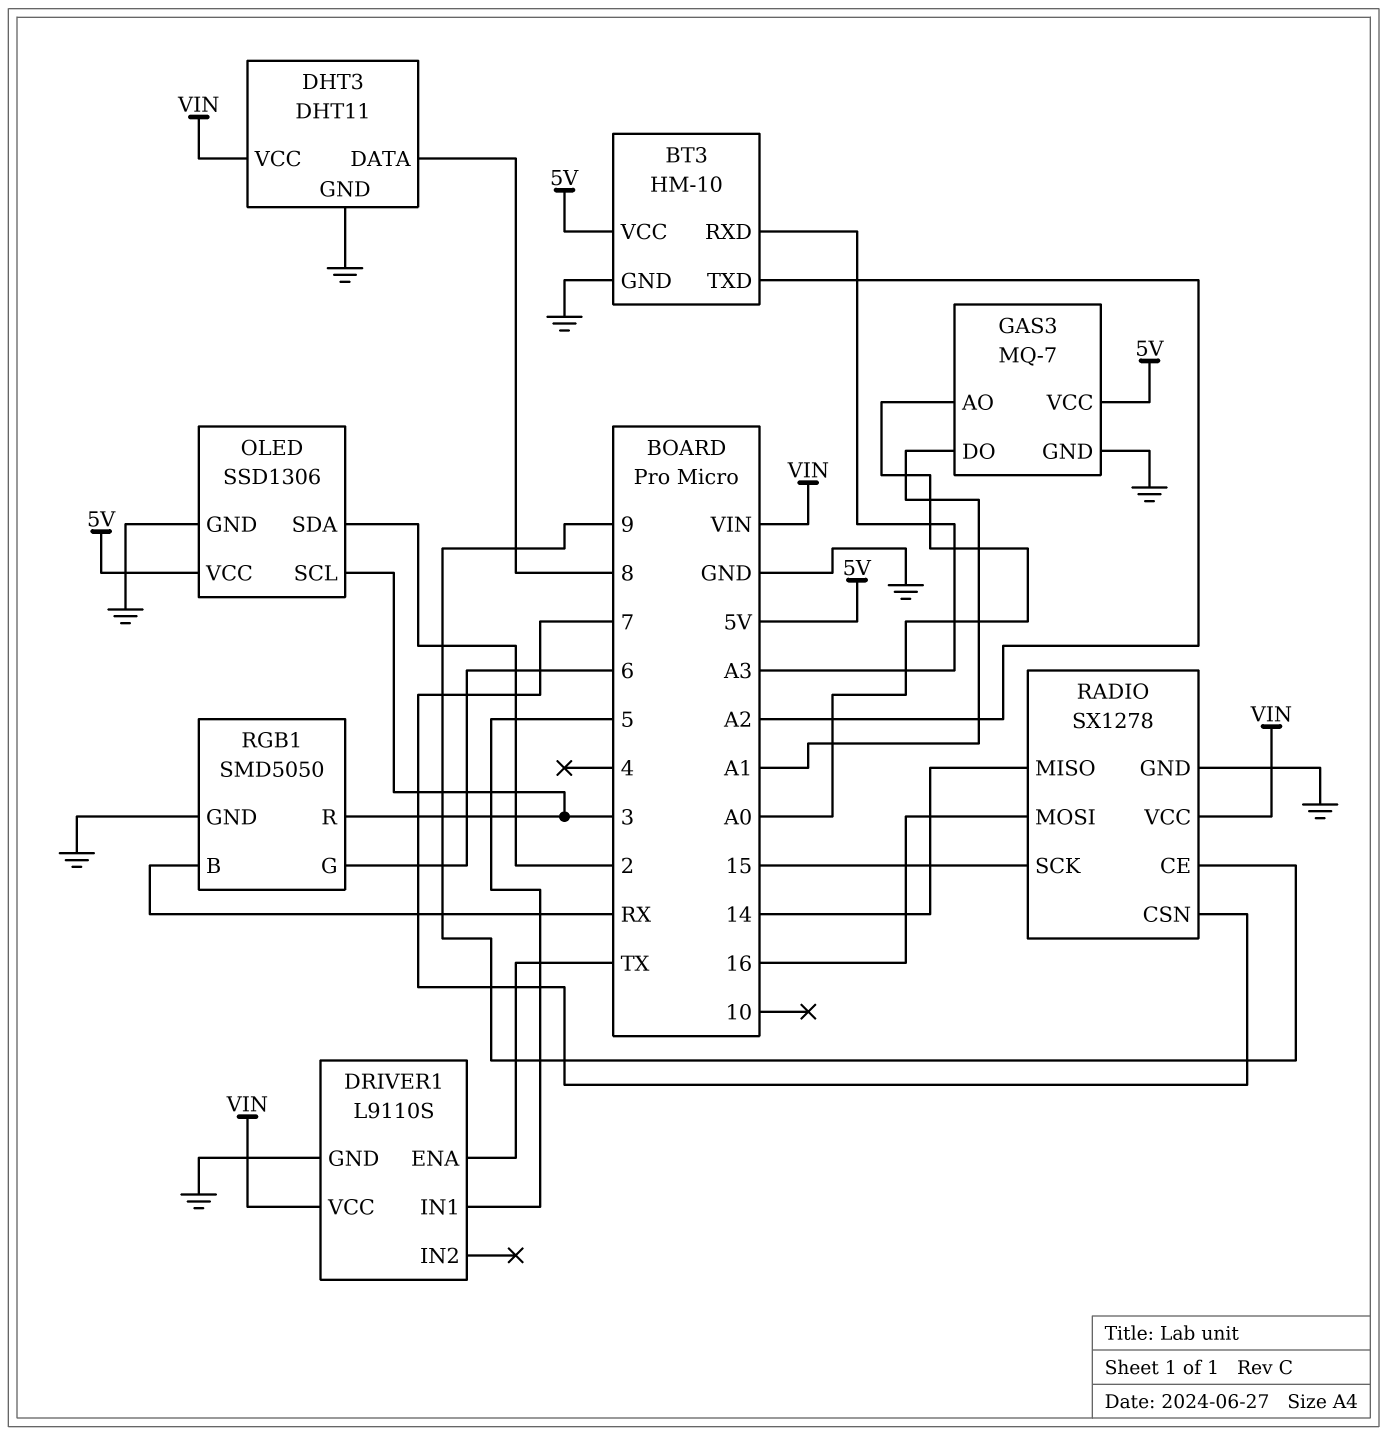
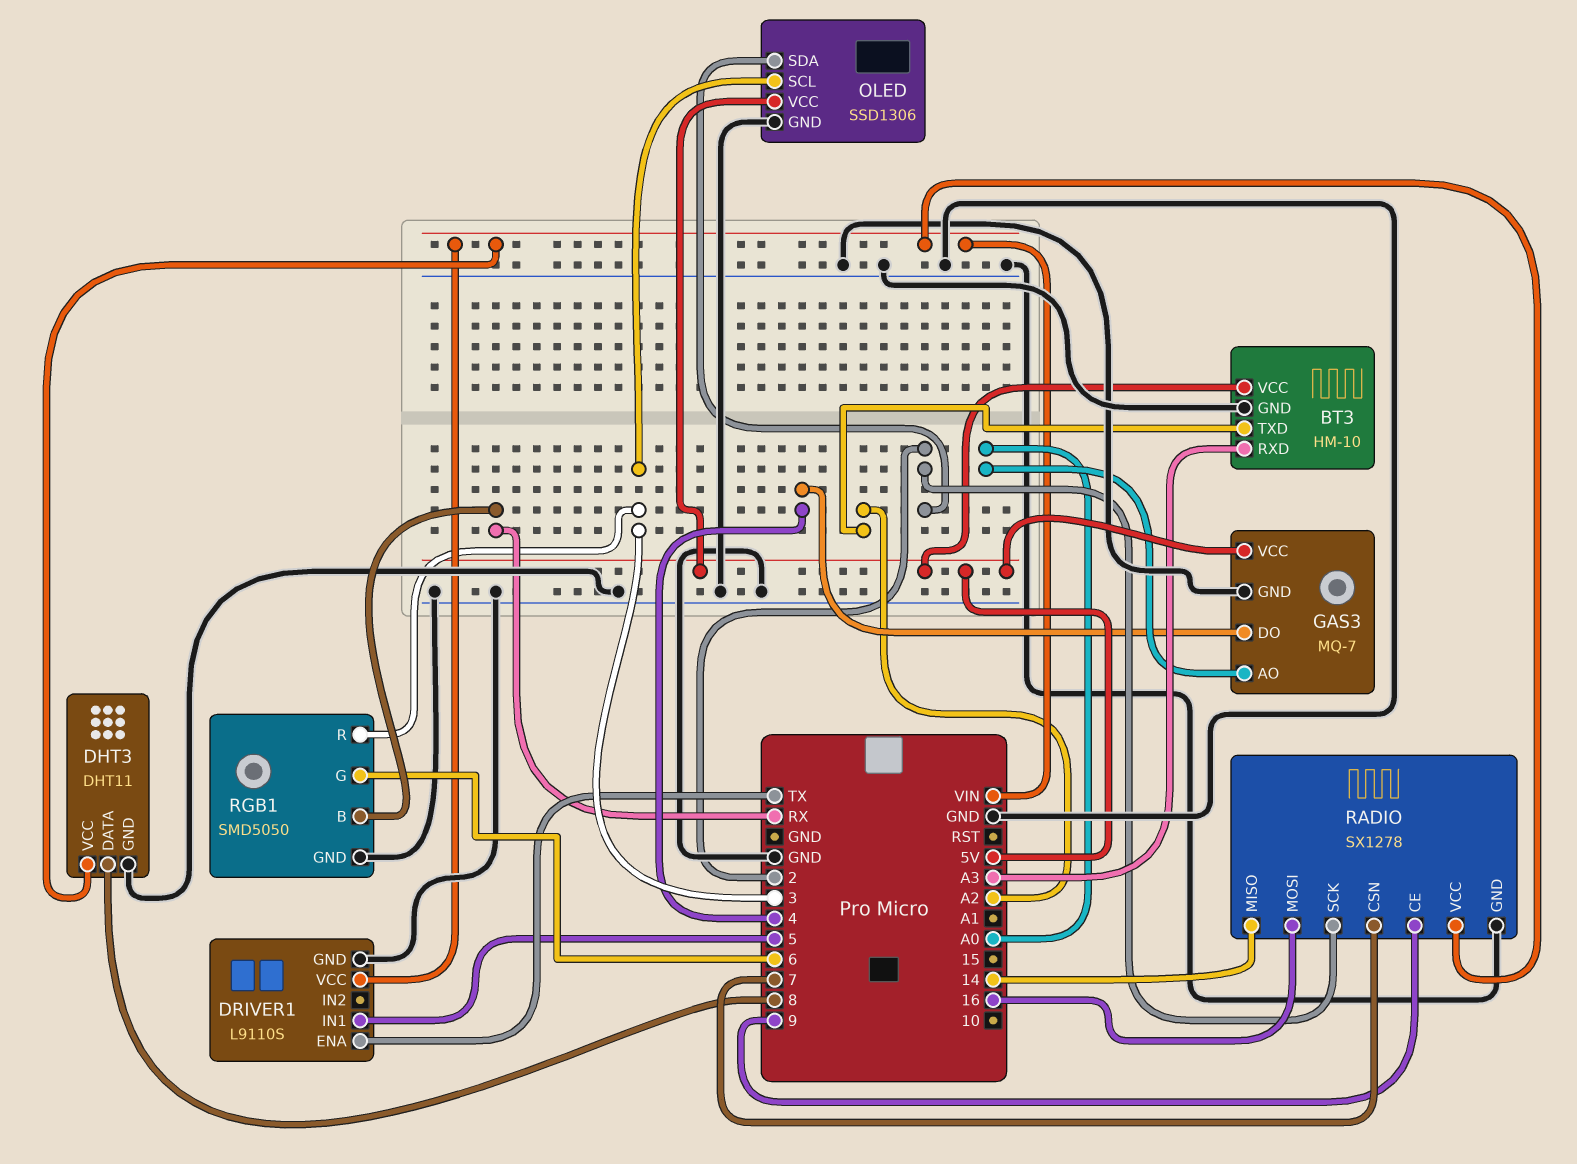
GAS3 pin DO: A1 -> 4
RADIO pin SCK: 15 -> 2

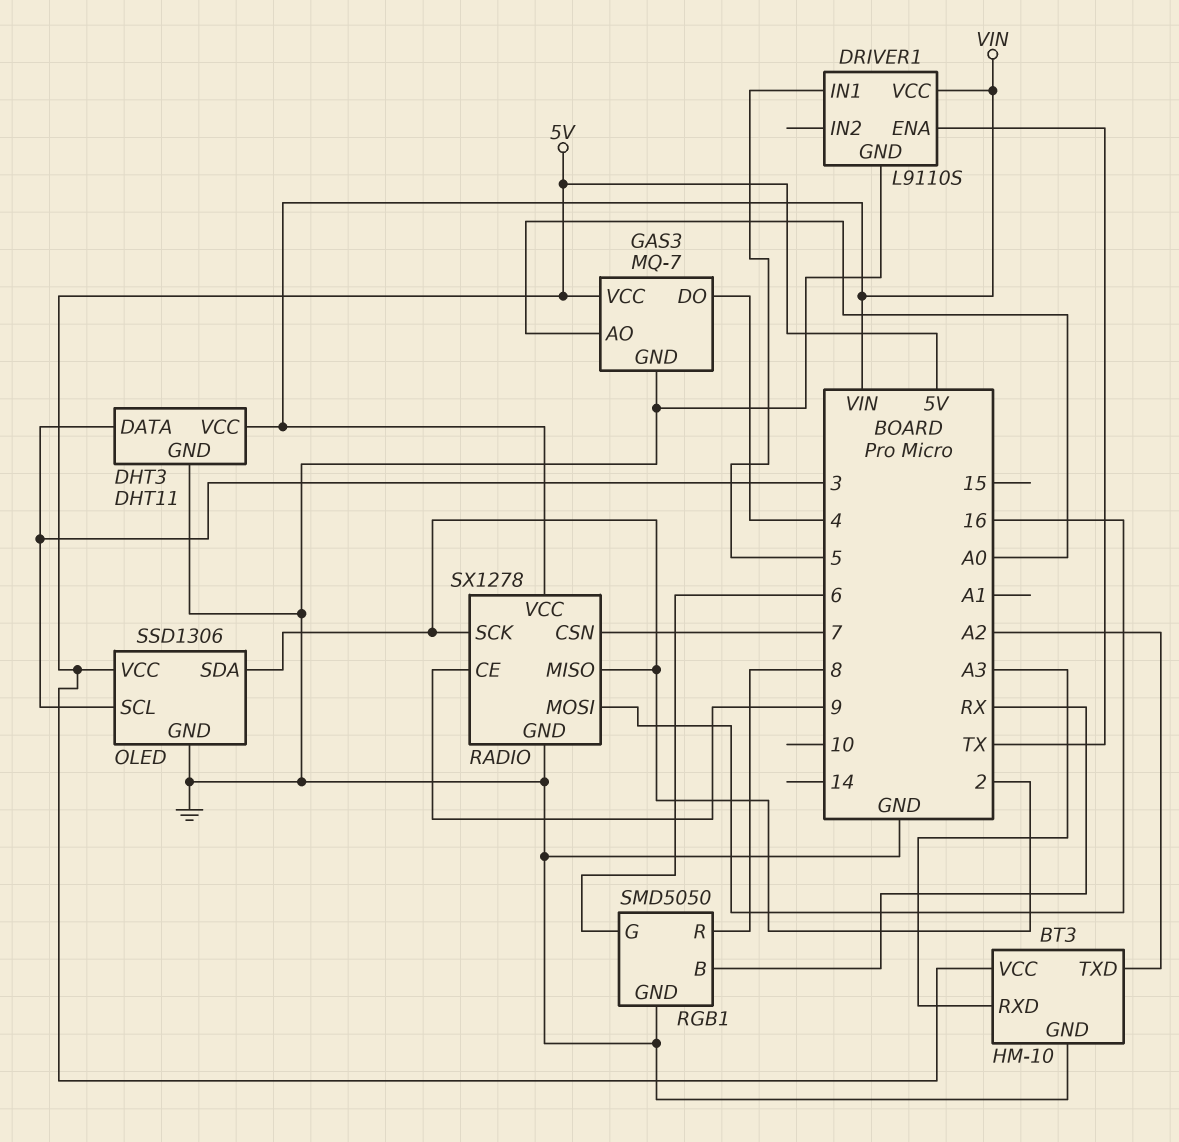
DHT3 pin DATA: 8 -> 3
RADIO pin MISO: 14 -> 2
RGB1 pin R: 3 -> 8

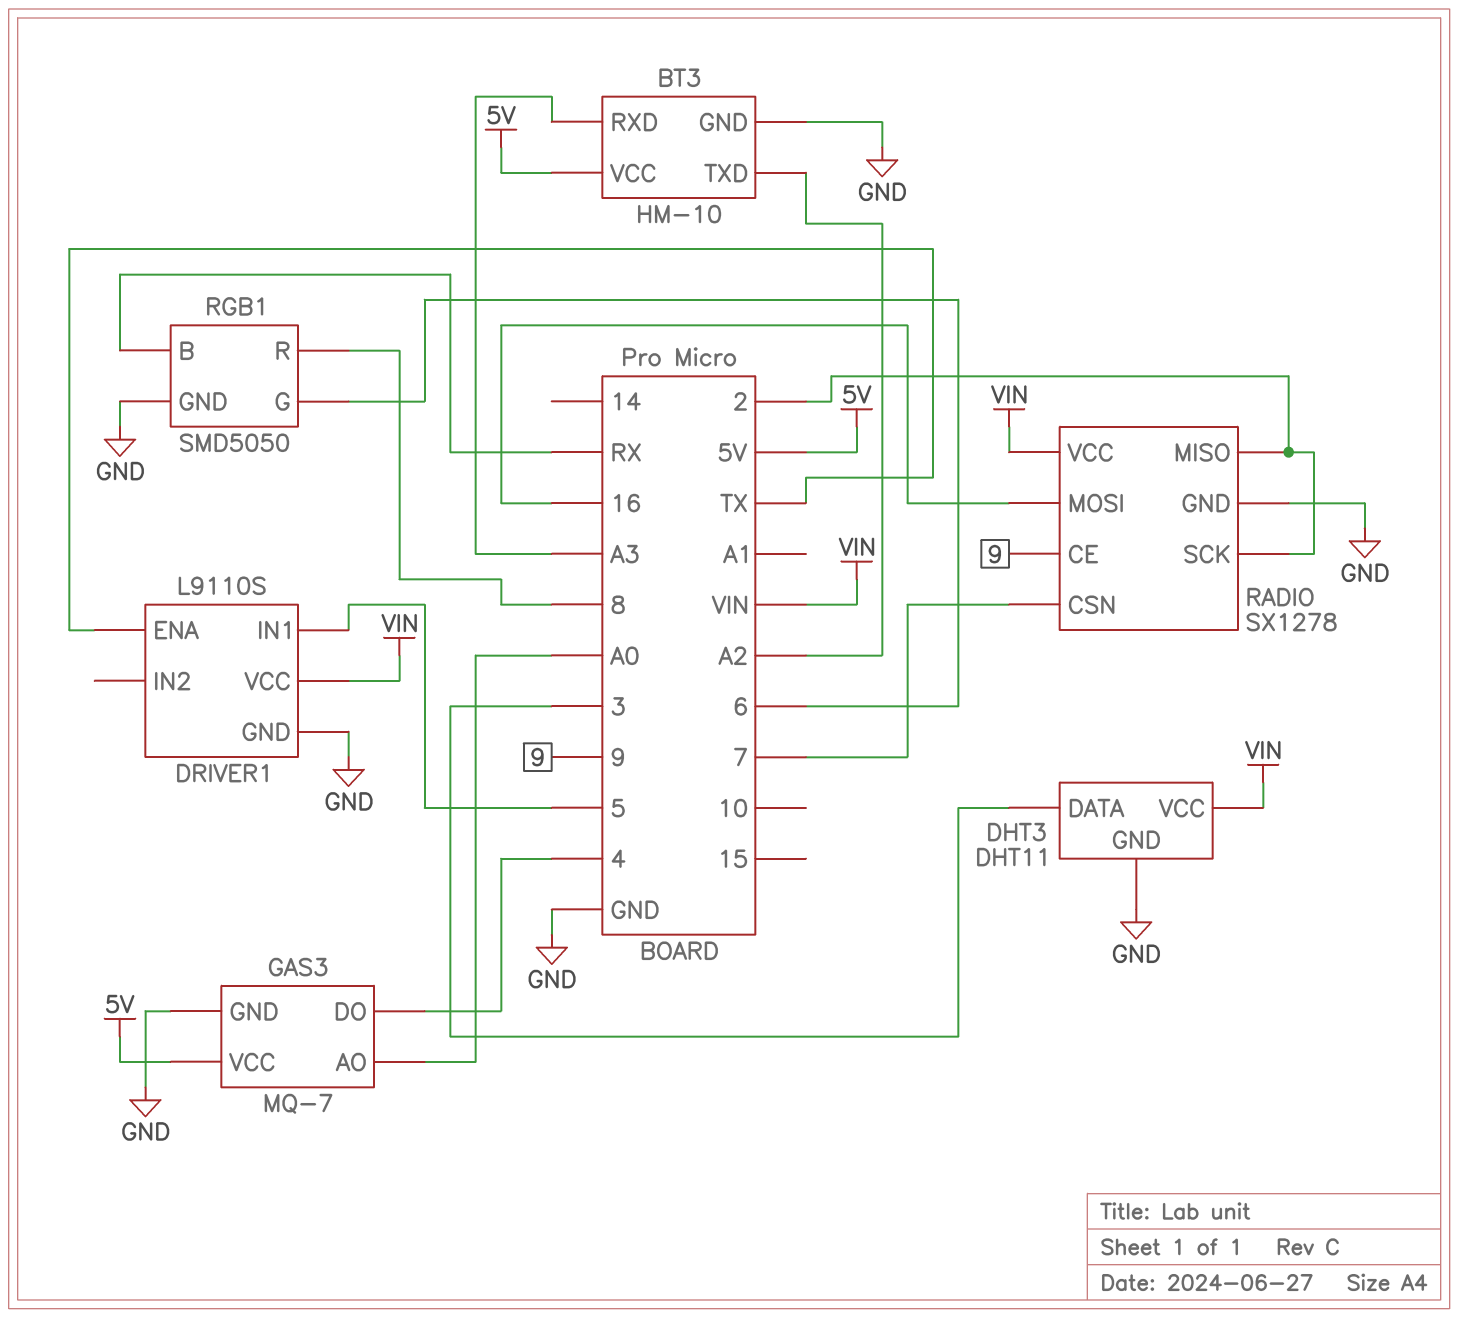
OLED: SSD1306 -> none
OLED pin GND: GND -> none
OLED pin SCL: 3 -> none
OLED pin SDA: 2 -> none
OLED pin VCC: 5V -> none

